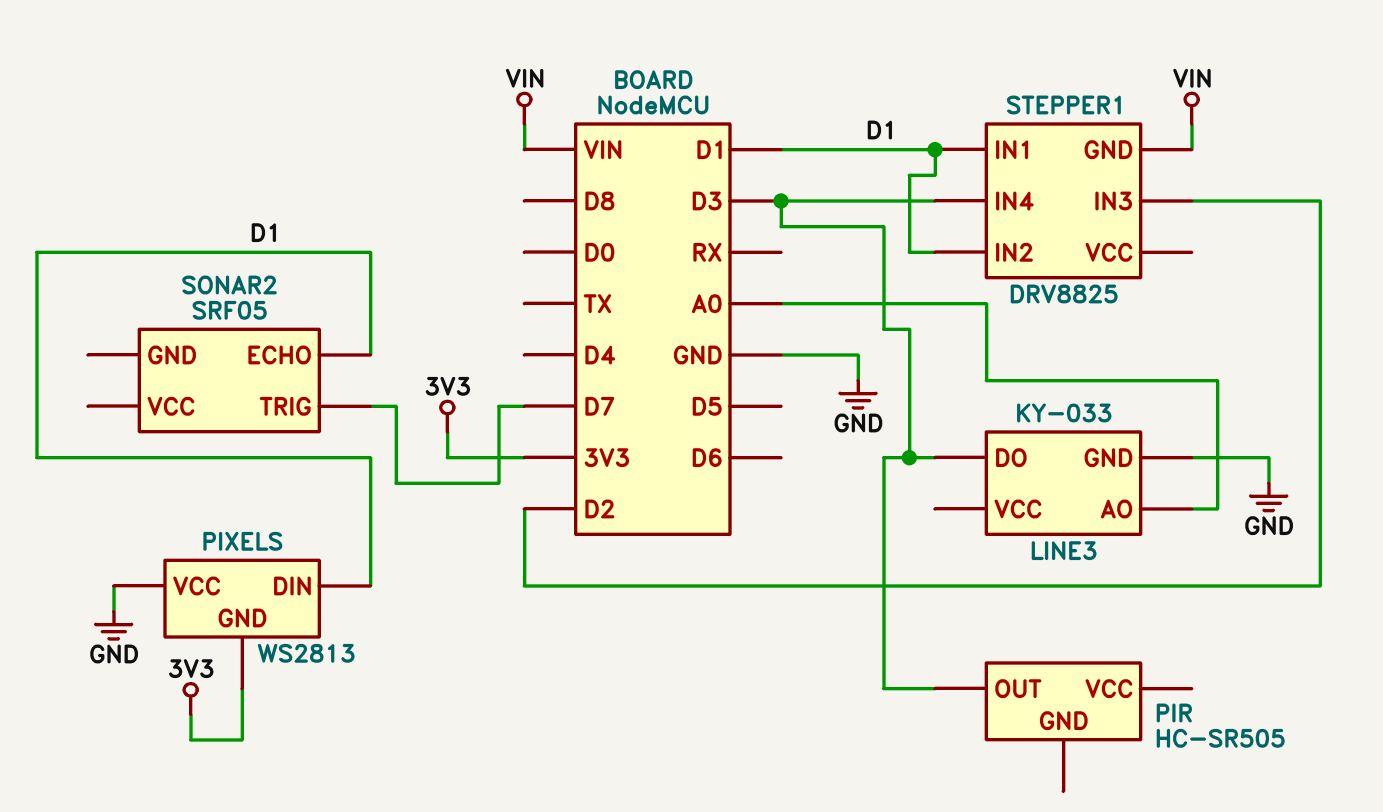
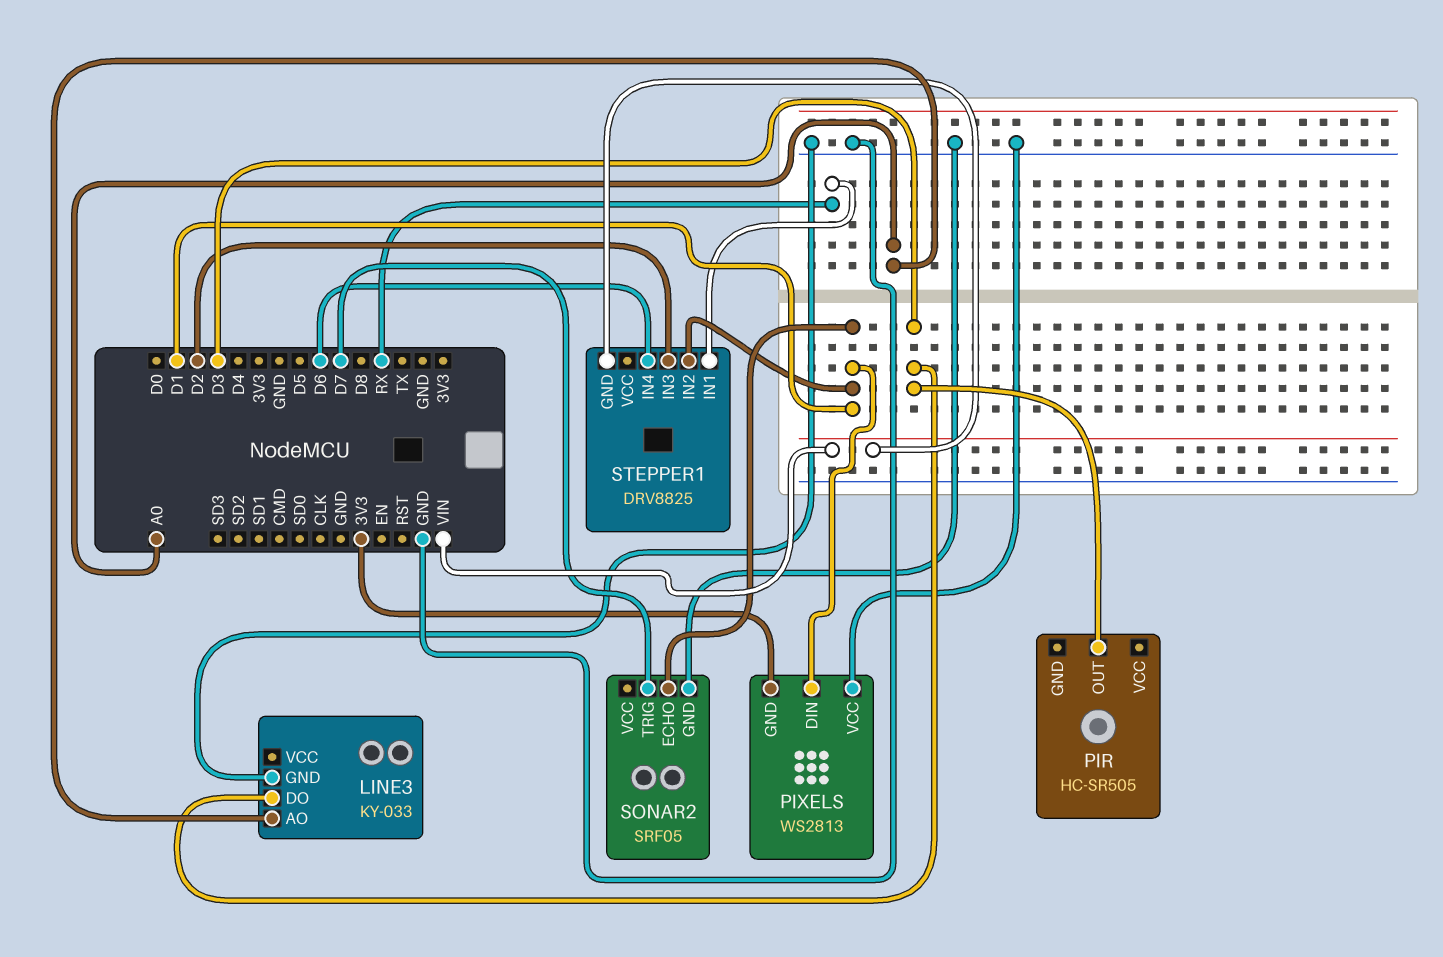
SONAR2 pin GND: none -> GND
STEPPER1 pin IN1: D1 -> RX
STEPPER1 pin IN4: D3 -> D6

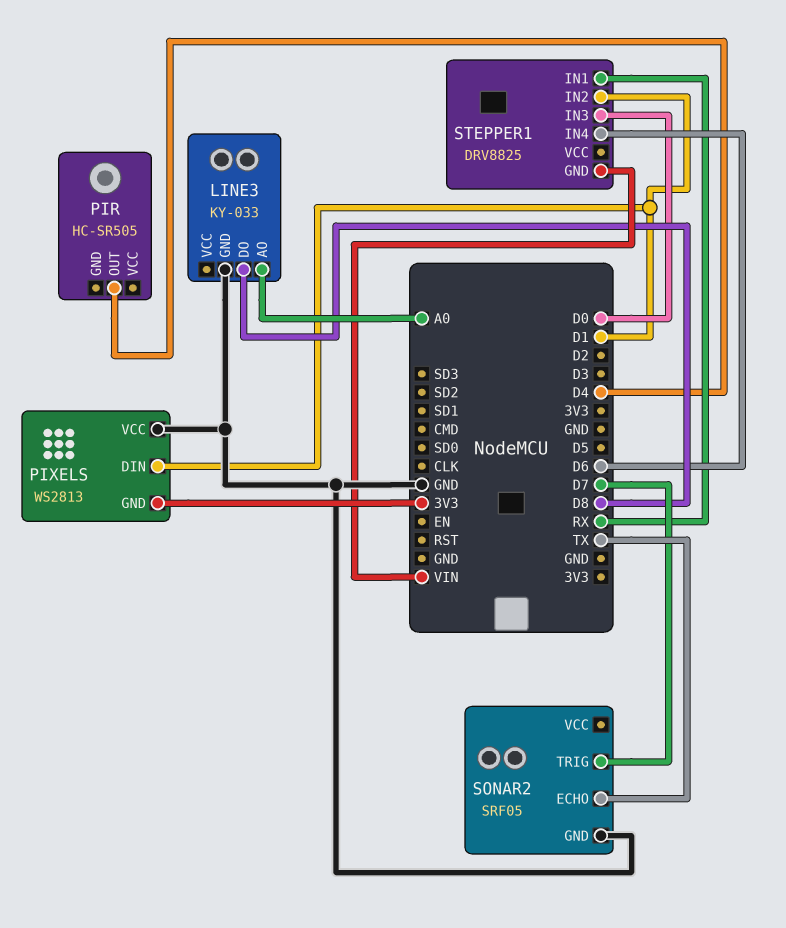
LINE3 pin DO: D3 -> D8
PIR pin OUT: D3 -> D4
SONAR2 pin ECHO: D1 -> TX
STEPPER1 pin IN3: D2 -> D0

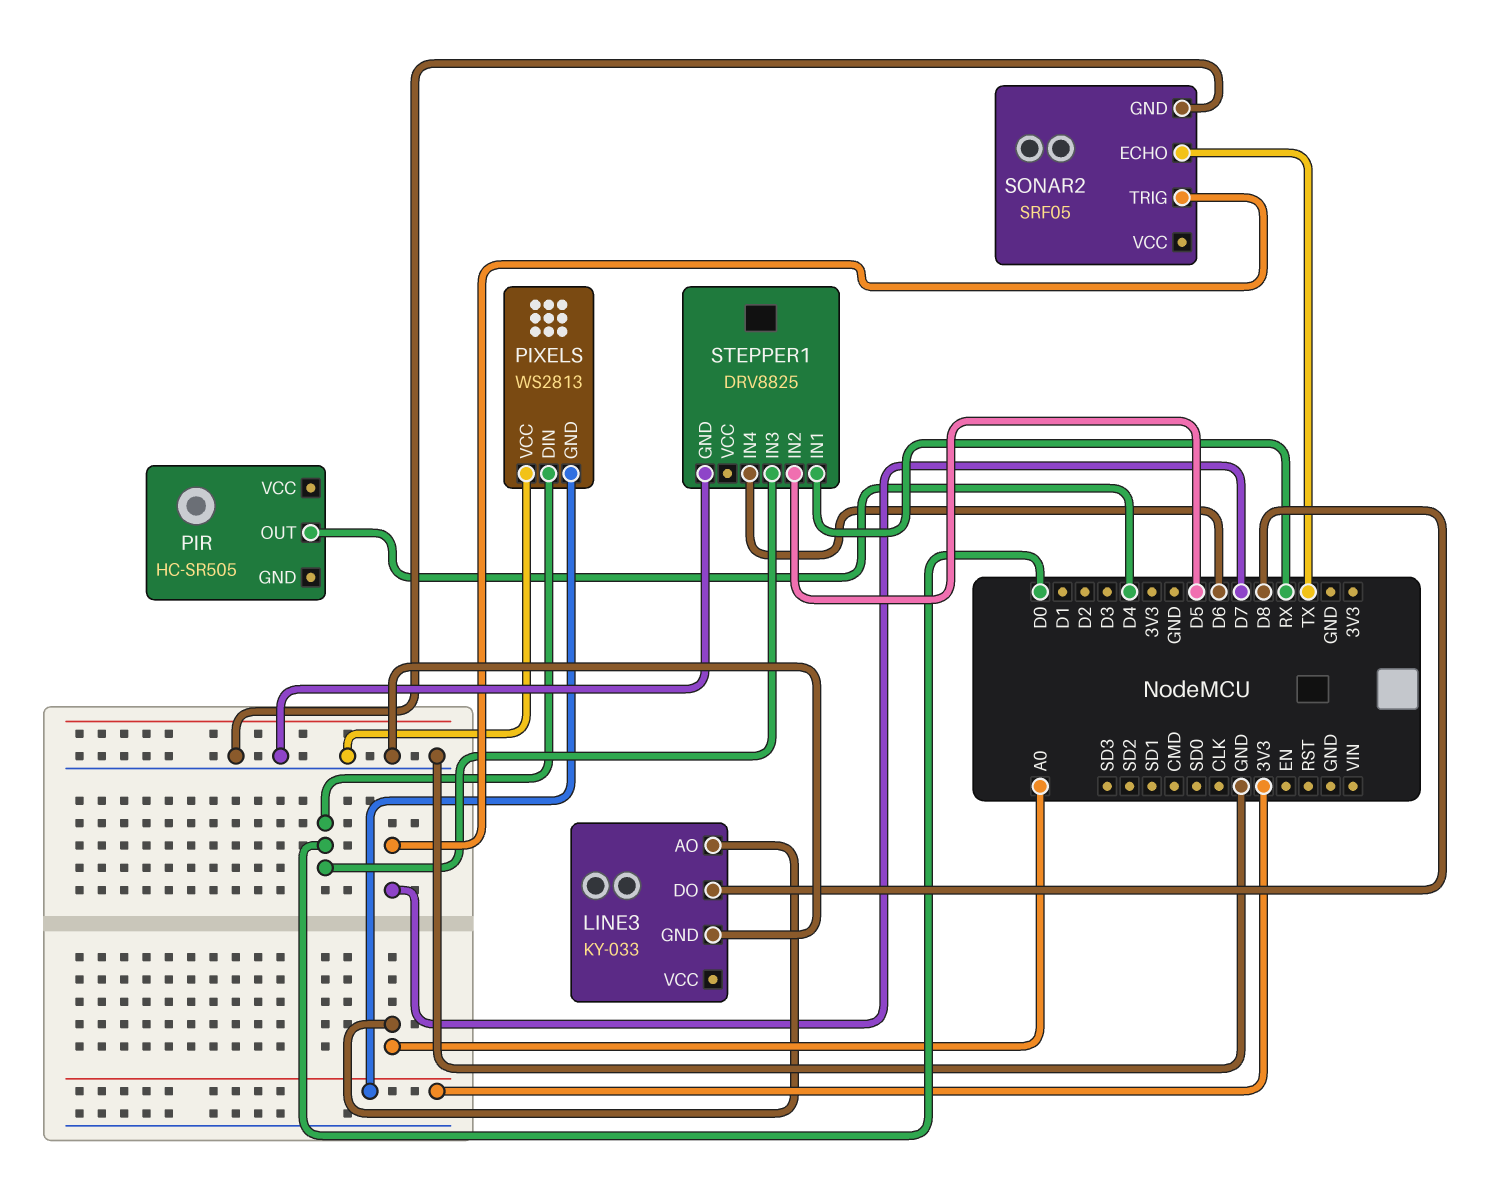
PIXELS pin DIN: D1 -> D0
STEPPER1 pin GND: VIN -> GND
STEPPER1 pin IN2: D1 -> D5

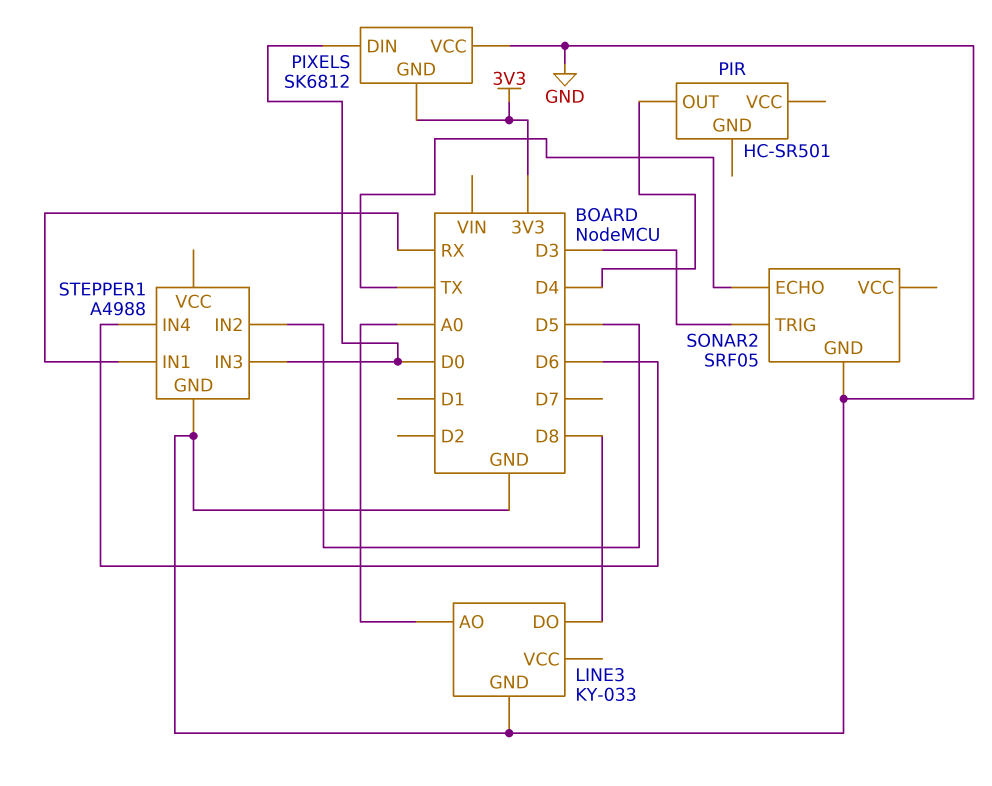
PIR: HC-SR505 -> HC-SR501
PIXELS: WS2813 -> SK6812
SONAR2 pin TRIG: D7 -> D3
STEPPER1: DRV8825 -> A4988

